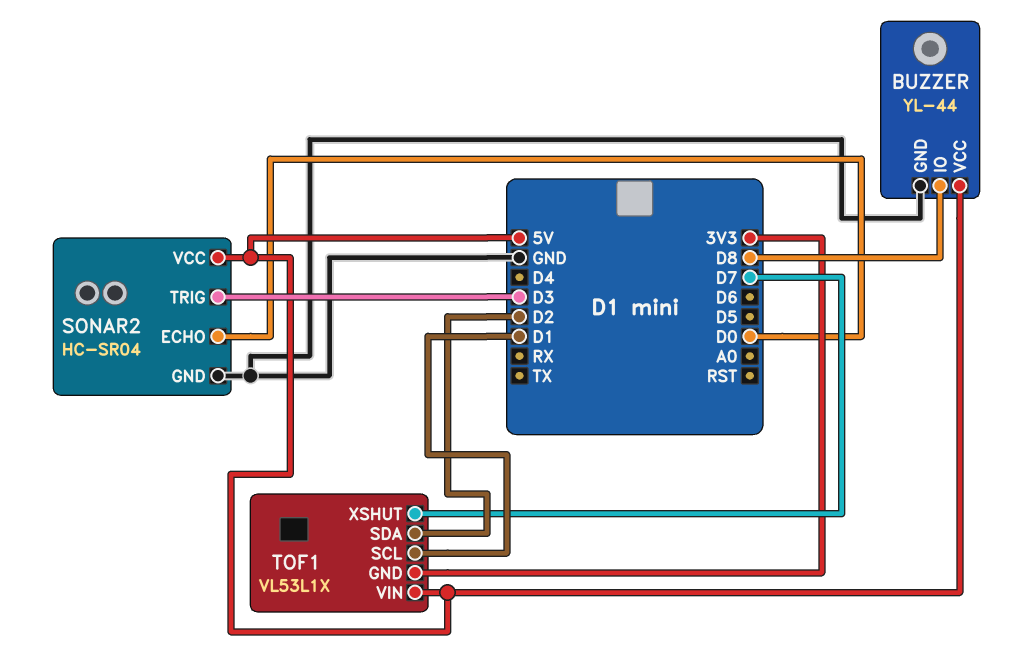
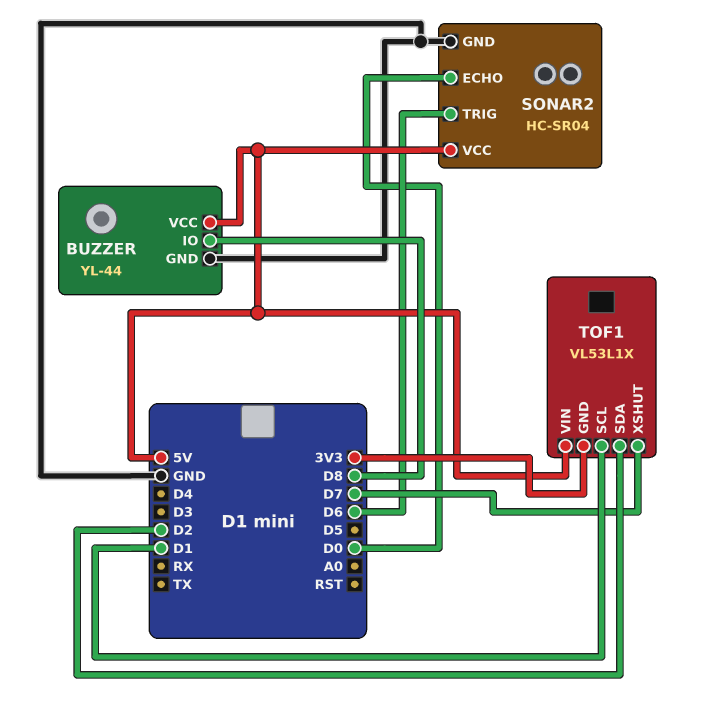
SONAR2 pin TRIG: D3 -> D6

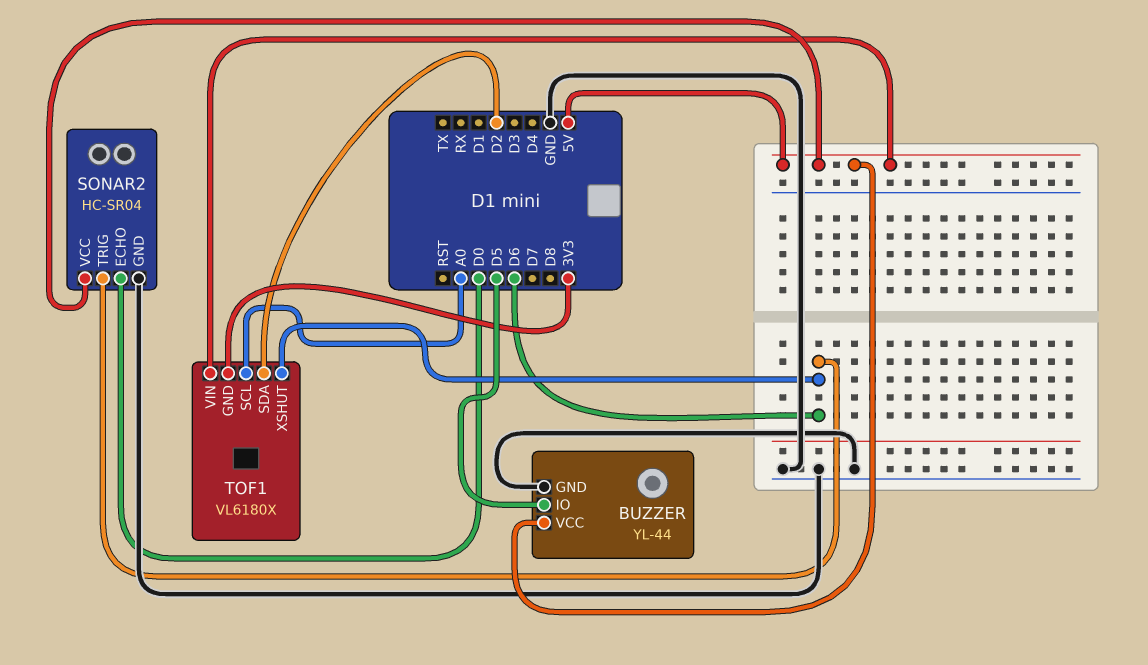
BUZZER pin IO: D8 -> D5
TOF1: VL53L1X -> VL6180X
TOF1 pin SCL: D1 -> A0
TOF1 pin XSHUT: D7 -> D6

